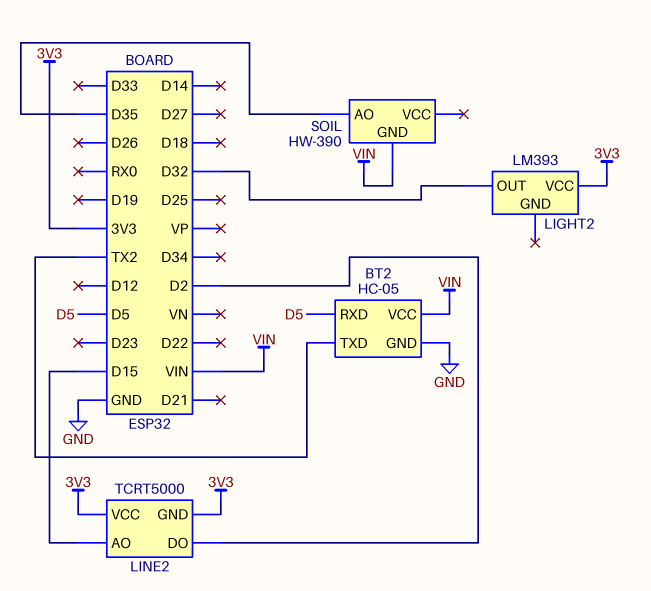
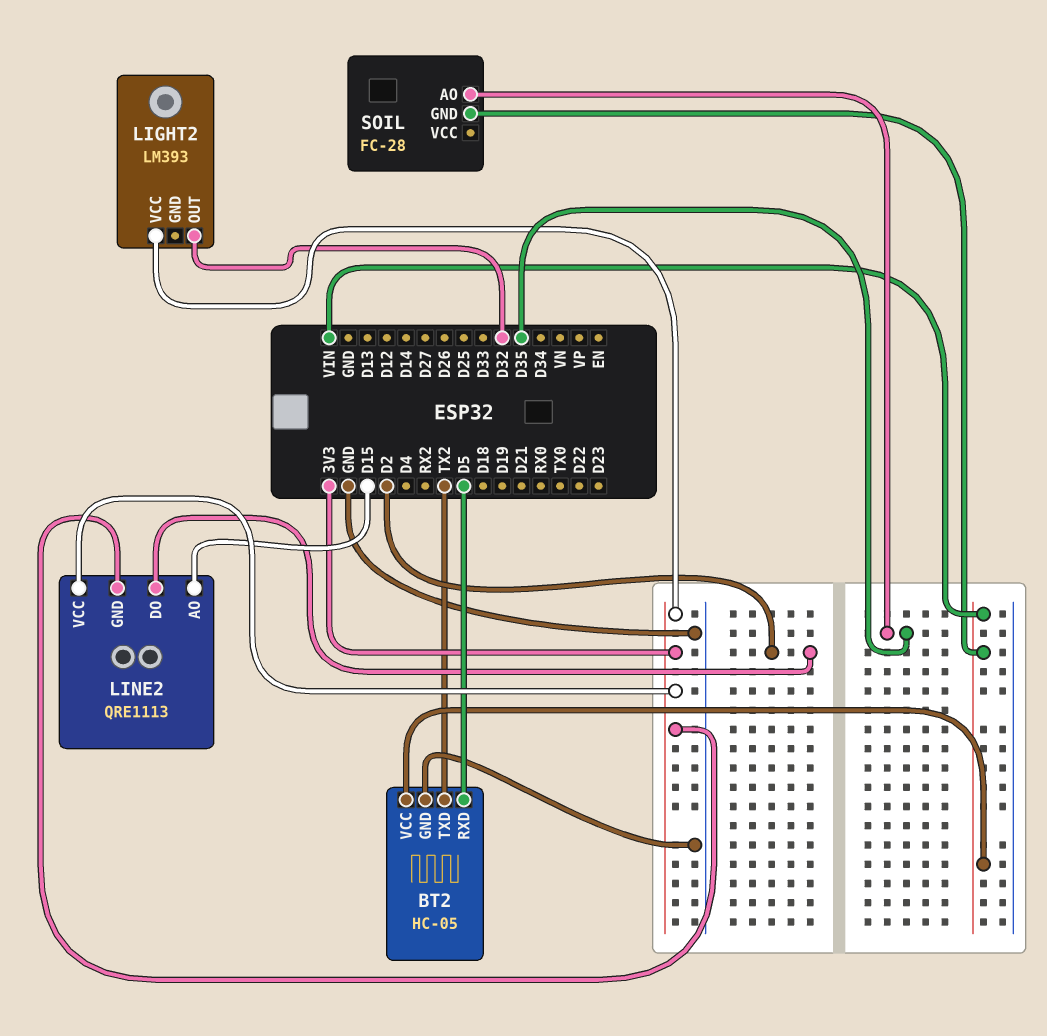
LINE2: TCRT5000 -> QRE1113
SOIL: HW-390 -> FC-28

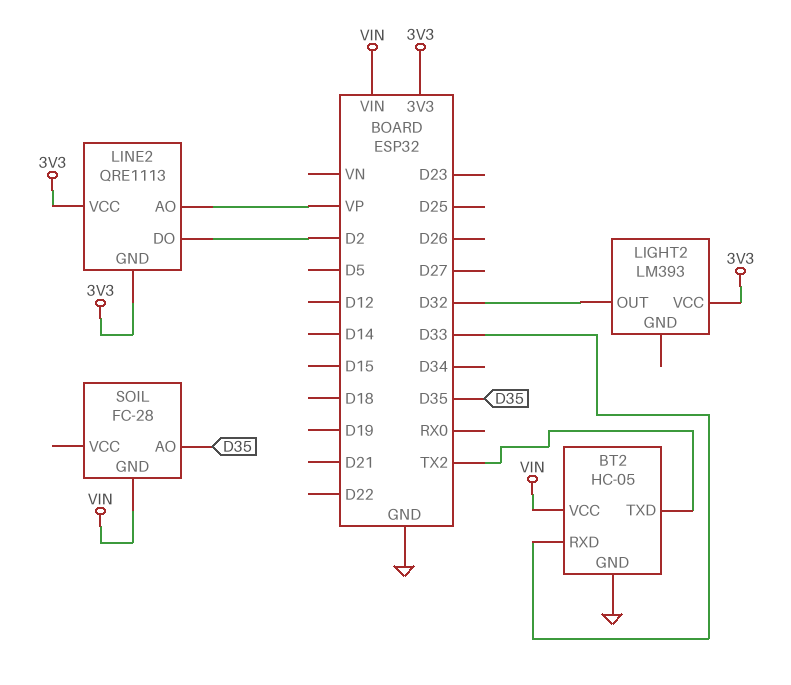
BT2 pin RXD: D5 -> D33
LINE2 pin AO: D15 -> VP

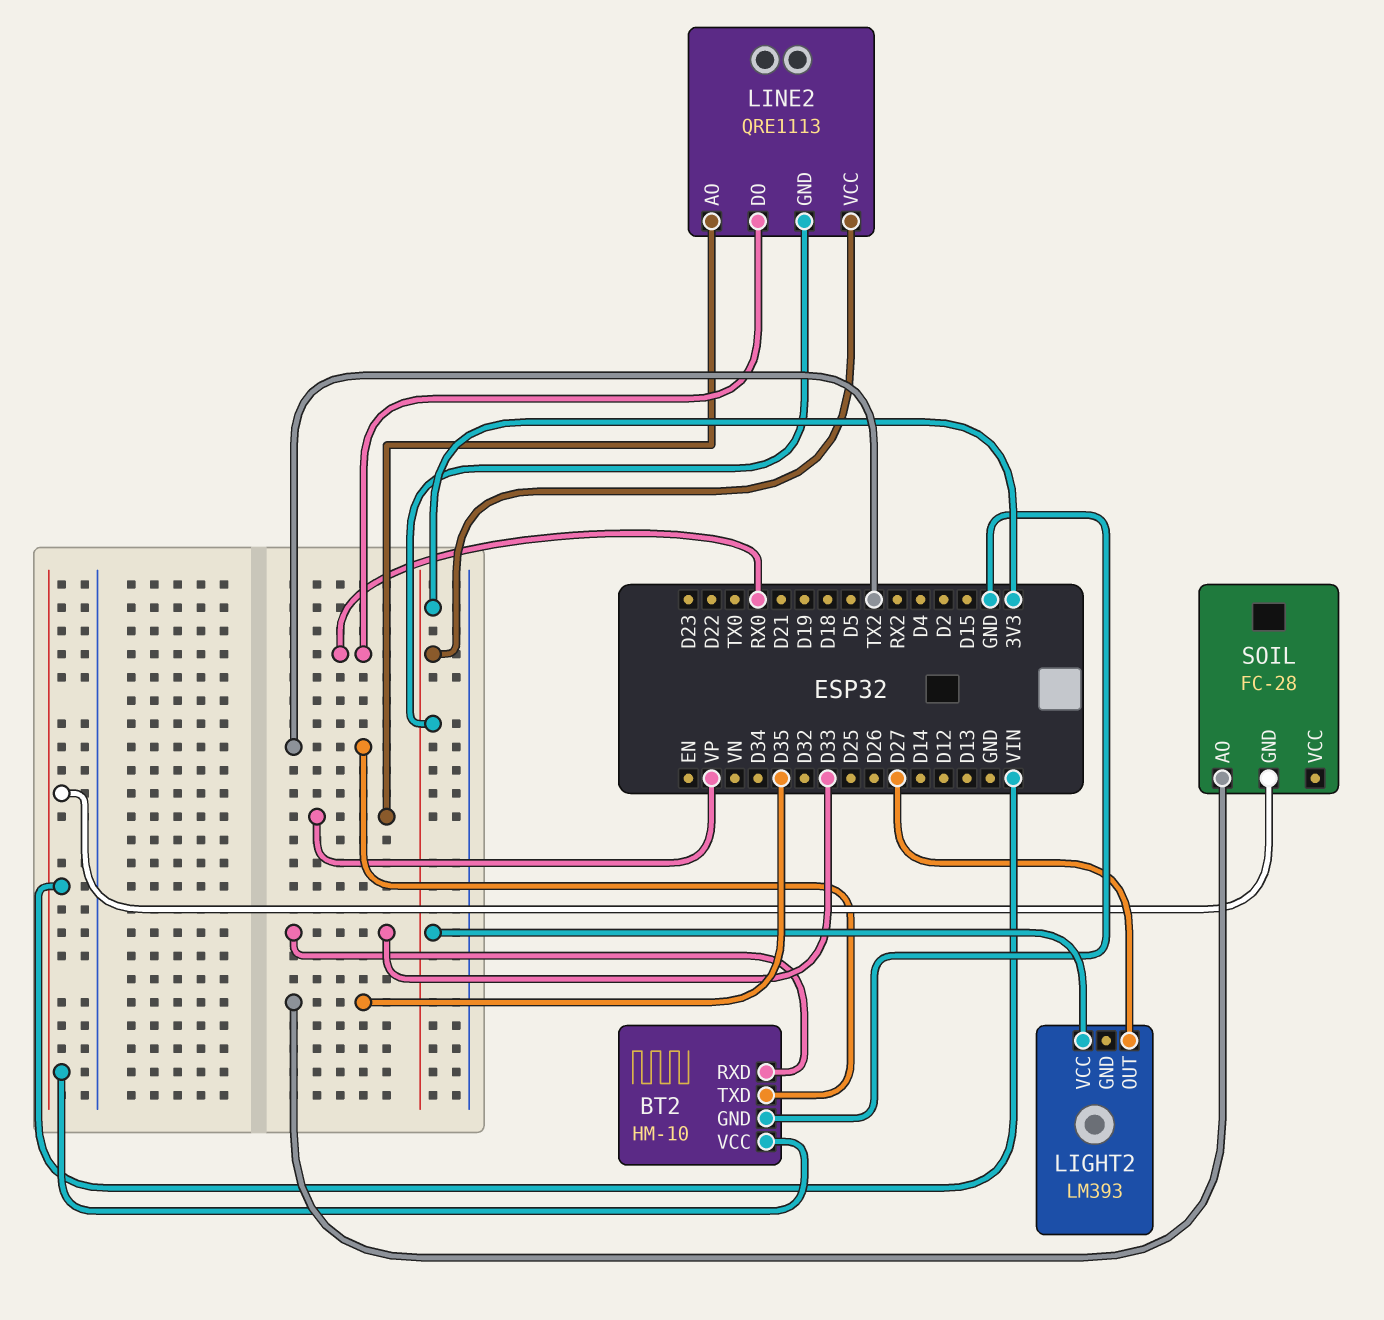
BT2: HC-05 -> HM-10
LIGHT2 pin OUT: D32 -> D27
LINE2 pin DO: D2 -> RX0

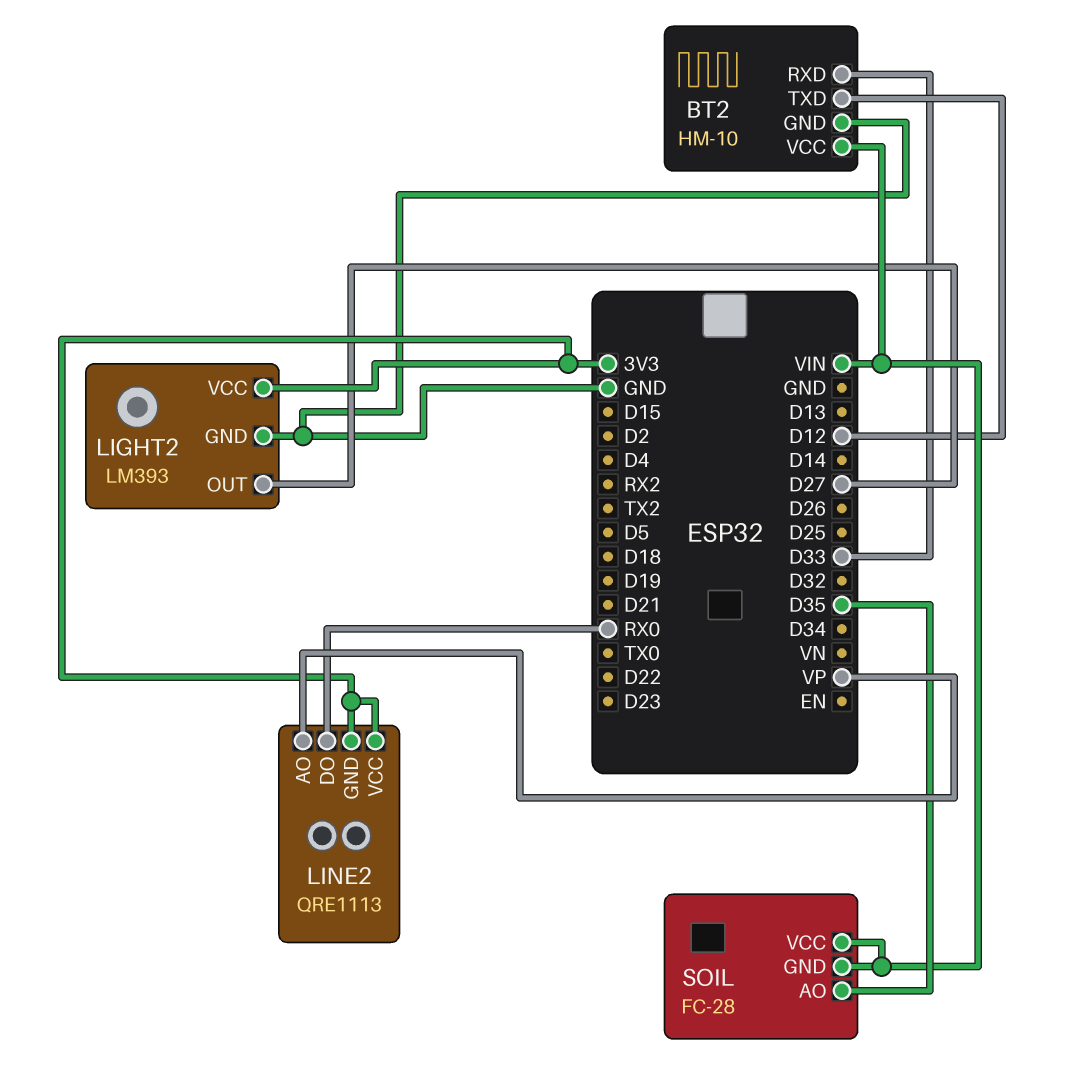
BT2 pin TXD: TX2 -> D12
LIGHT2 pin GND: none -> GND
SOIL pin VCC: none -> VIN

